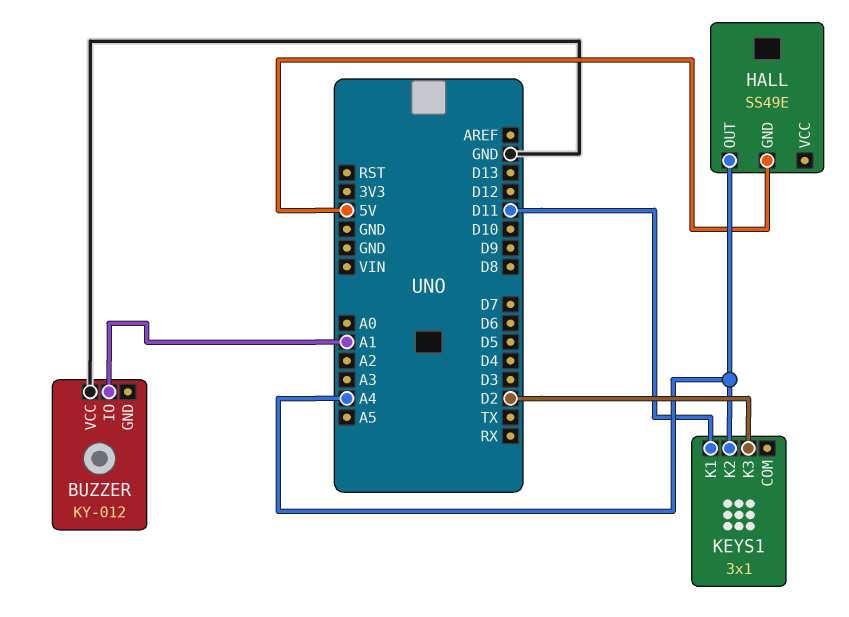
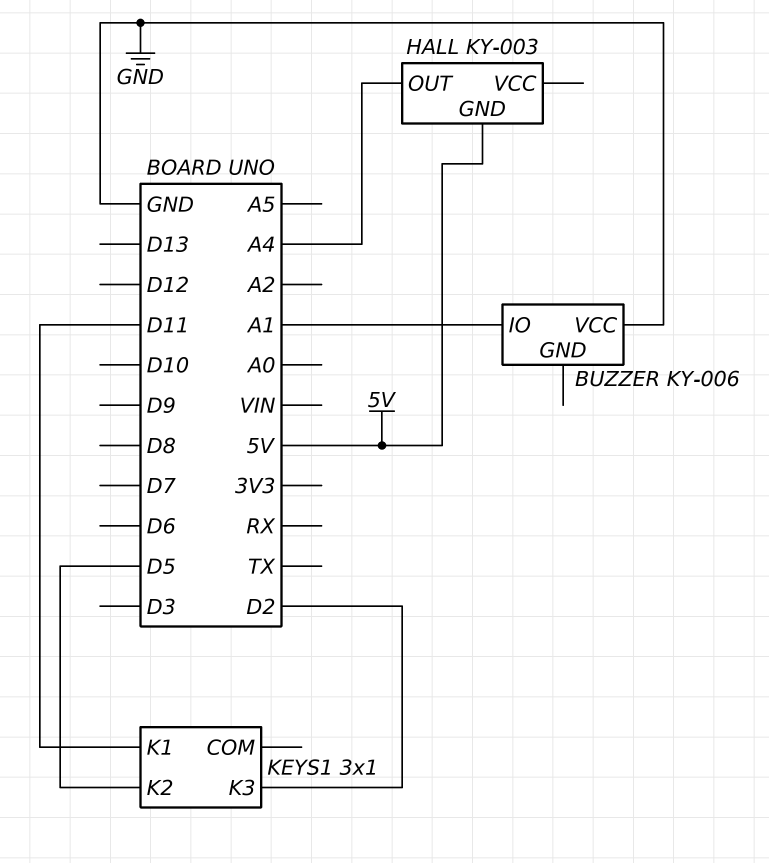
BUZZER: KY-012 -> KY-006
HALL: SS49E -> KY-003
KEYS1 pin K2: A4 -> D5

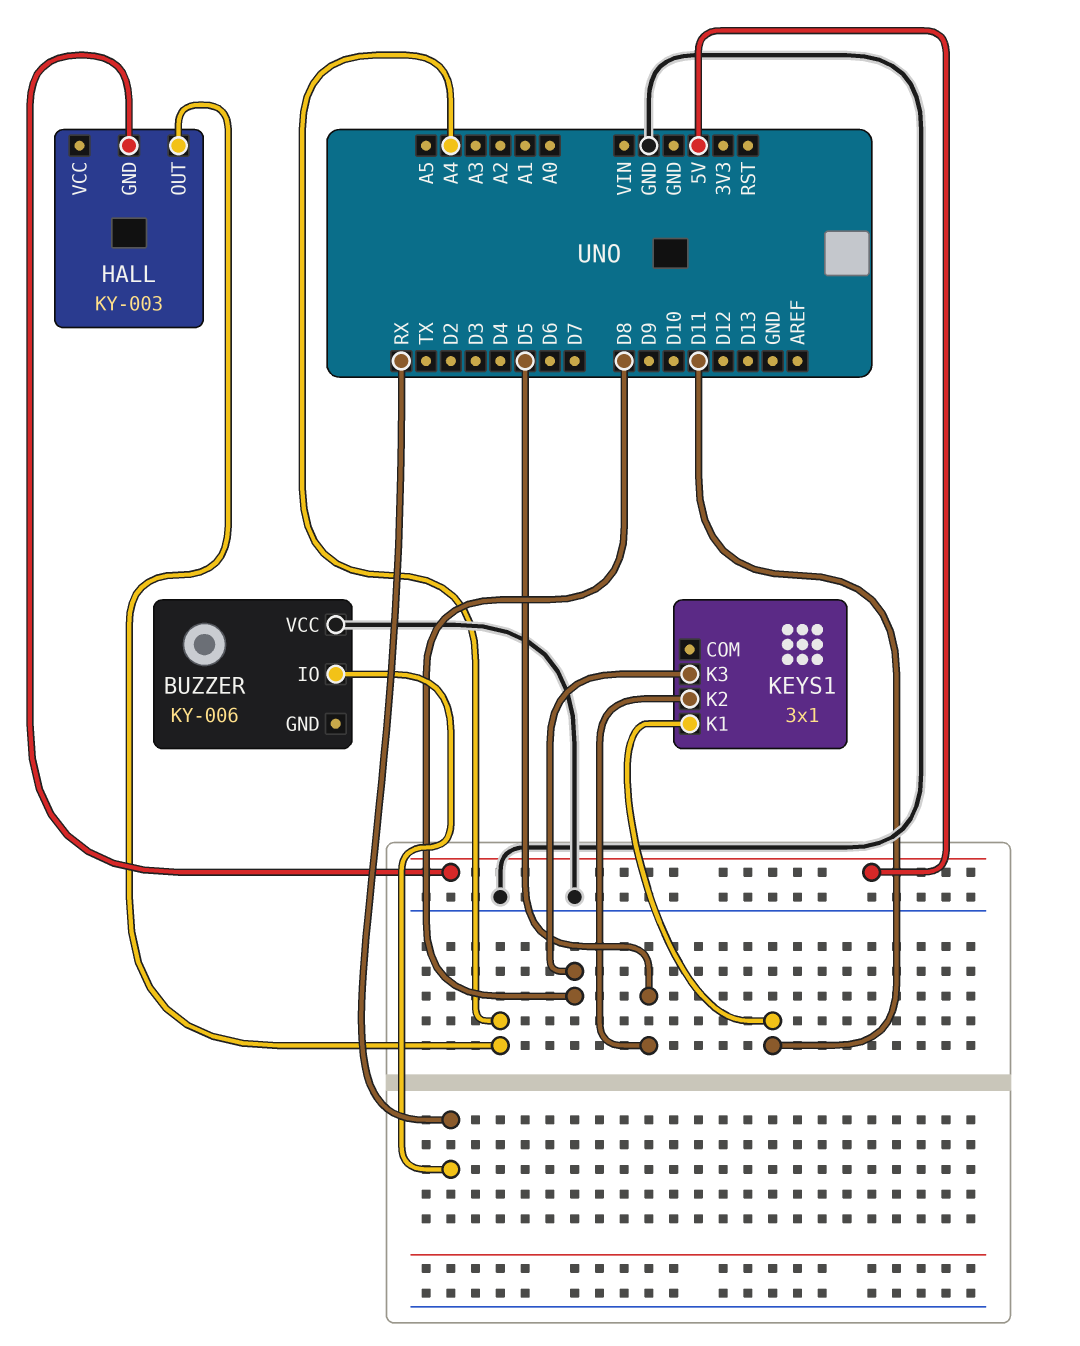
BUZZER pin IO: A1 -> RX
KEYS1 pin K3: D2 -> D8

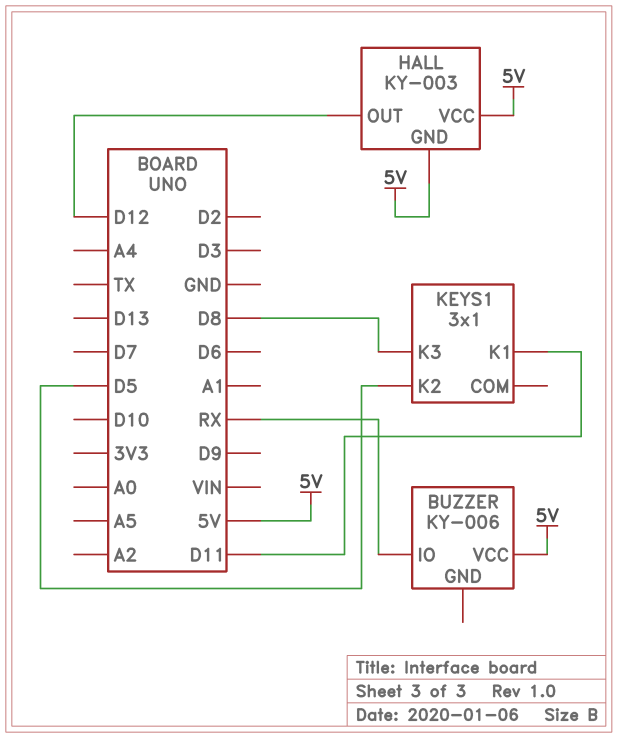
BUZZER pin VCC: GND -> 5V
HALL pin OUT: A4 -> D12
HALL pin VCC: none -> 5V

